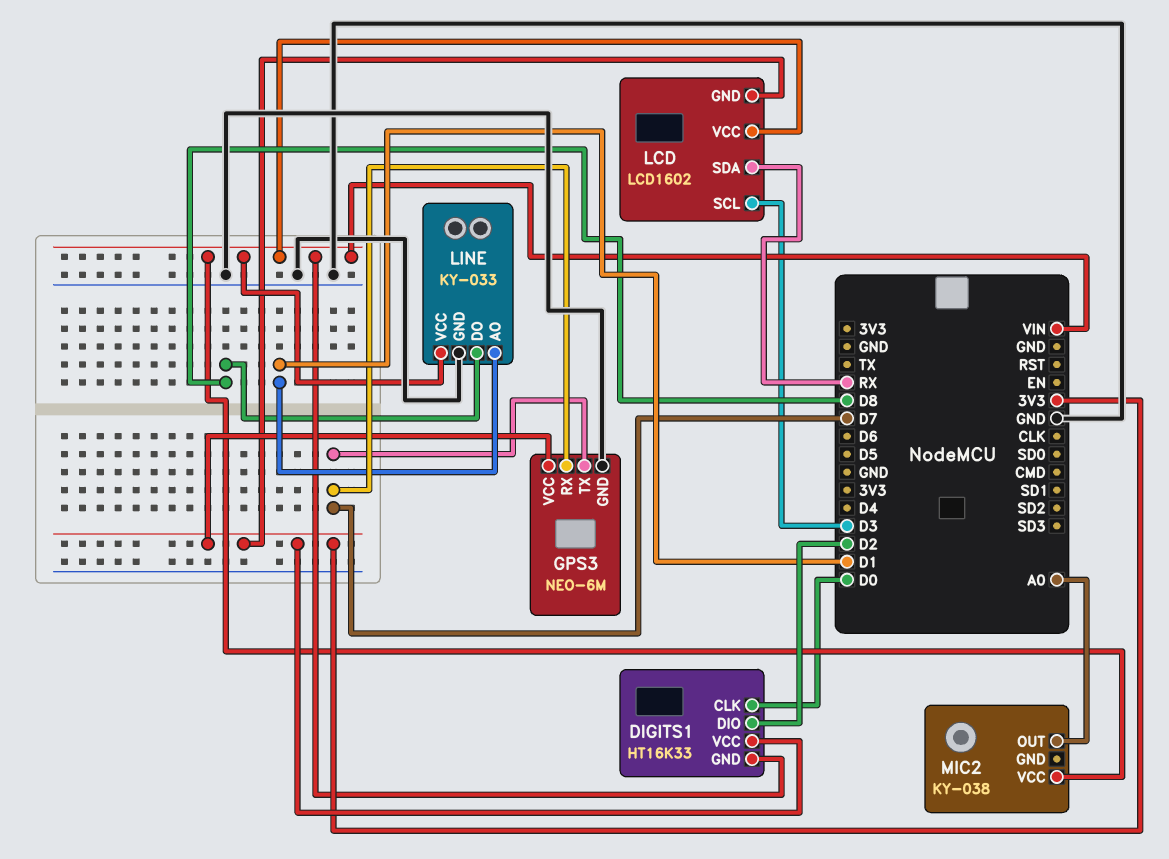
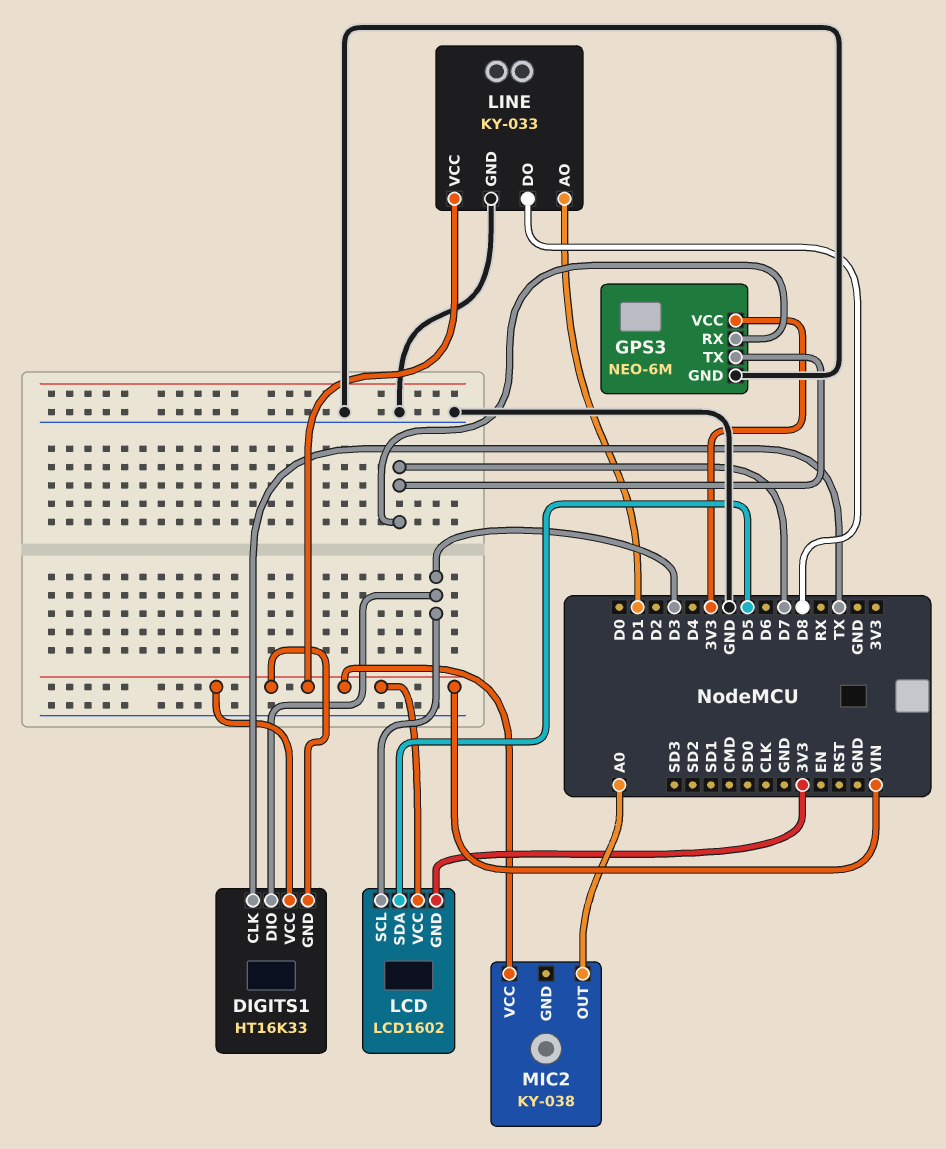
DIGITS1 pin CLK: D0 -> TX
DIGITS1 pin DIO: D2 -> D3
DIGITS1 pin VCC: 3V3 -> VIN
LCD pin SDA: RX -> D5

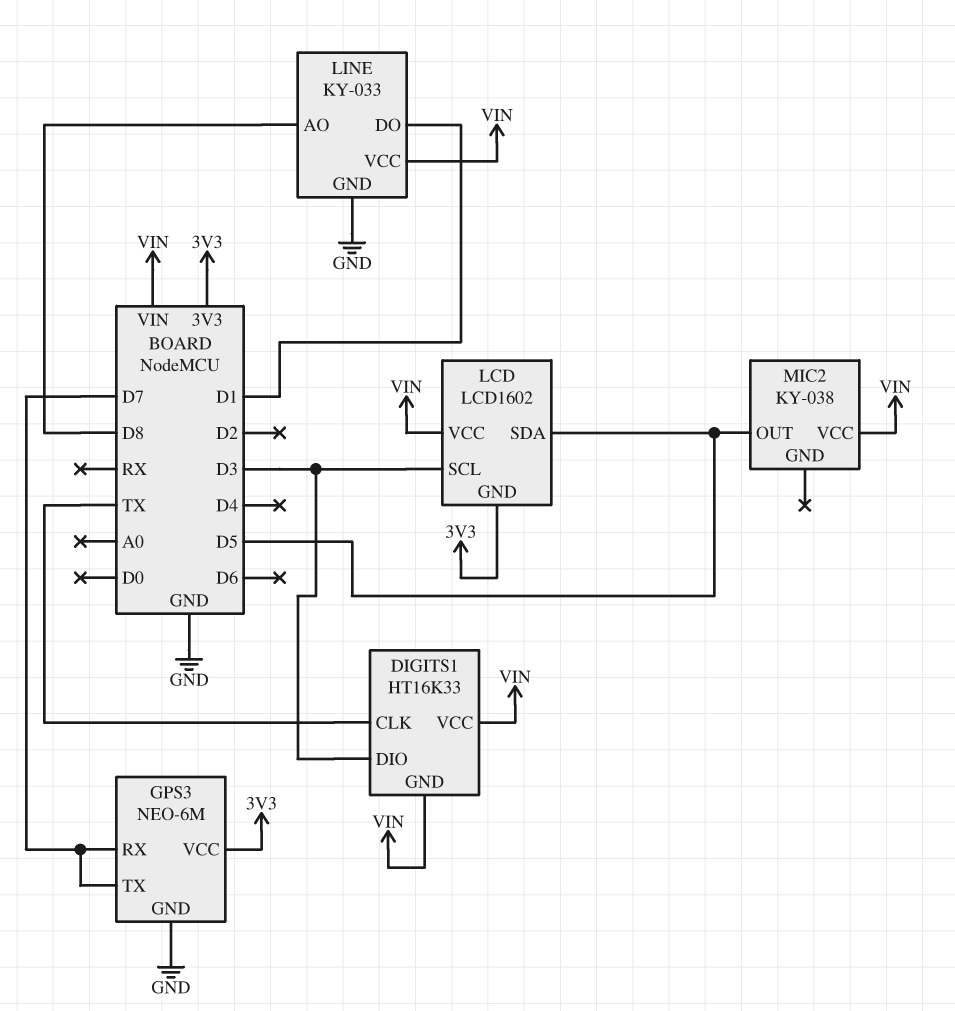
LINE pin AO: D1 -> D8
LINE pin DO: D8 -> D1
MIC2 pin OUT: A0 -> D5

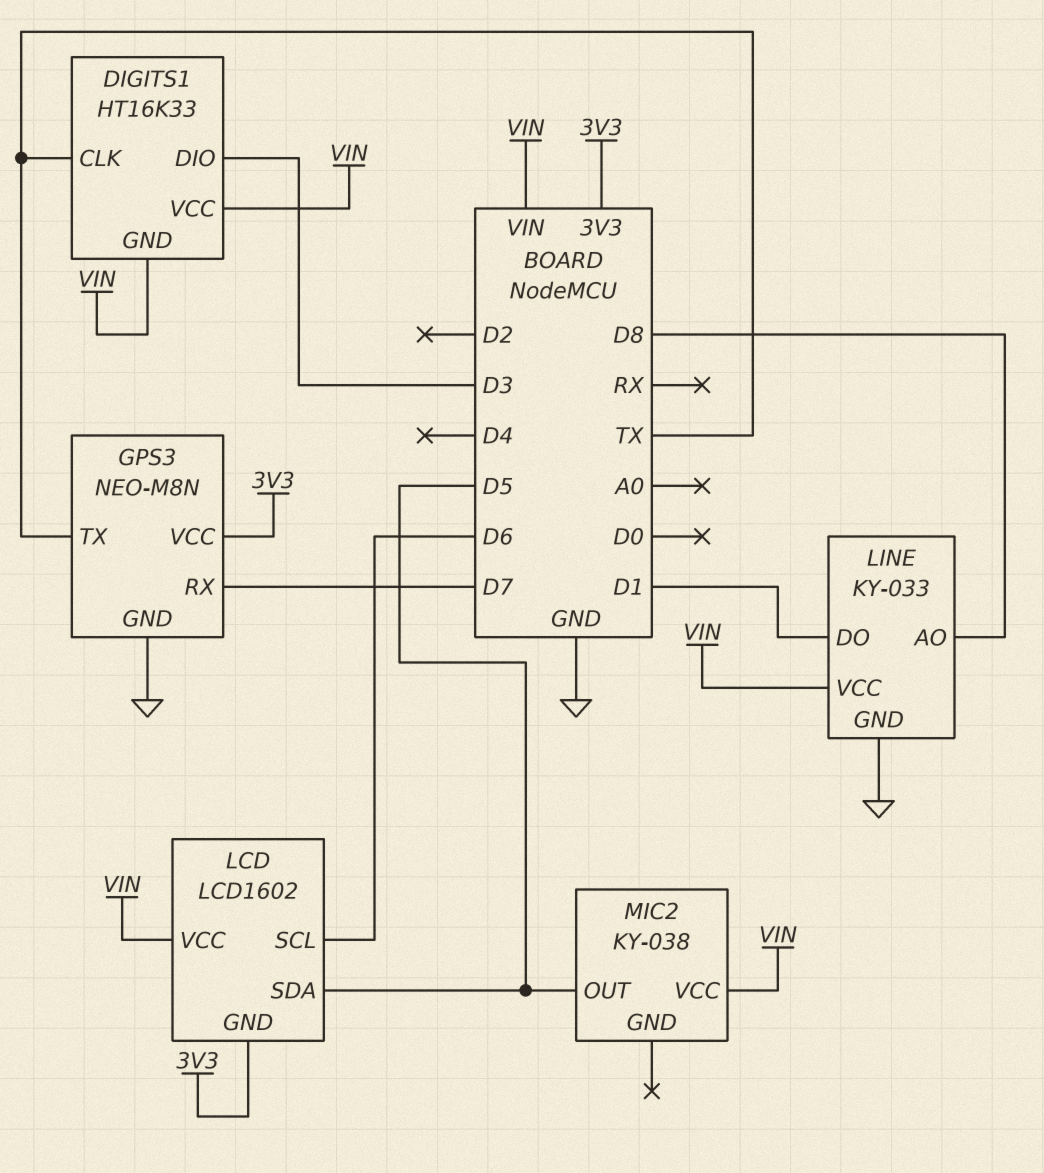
GPS3: NEO-6M -> NEO-M8N
GPS3 pin TX: D7 -> TX
LCD pin SCL: D3 -> D6

